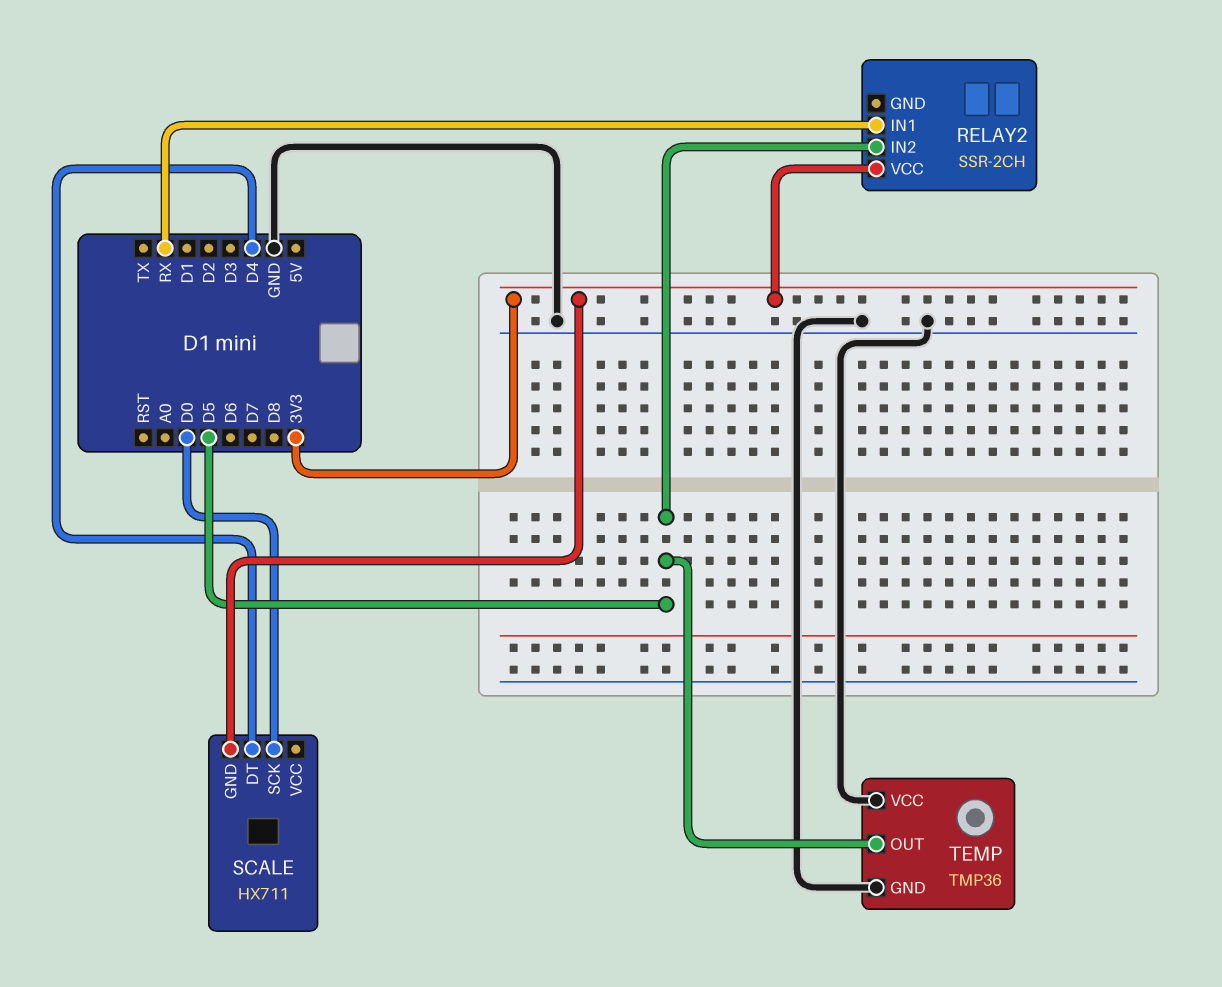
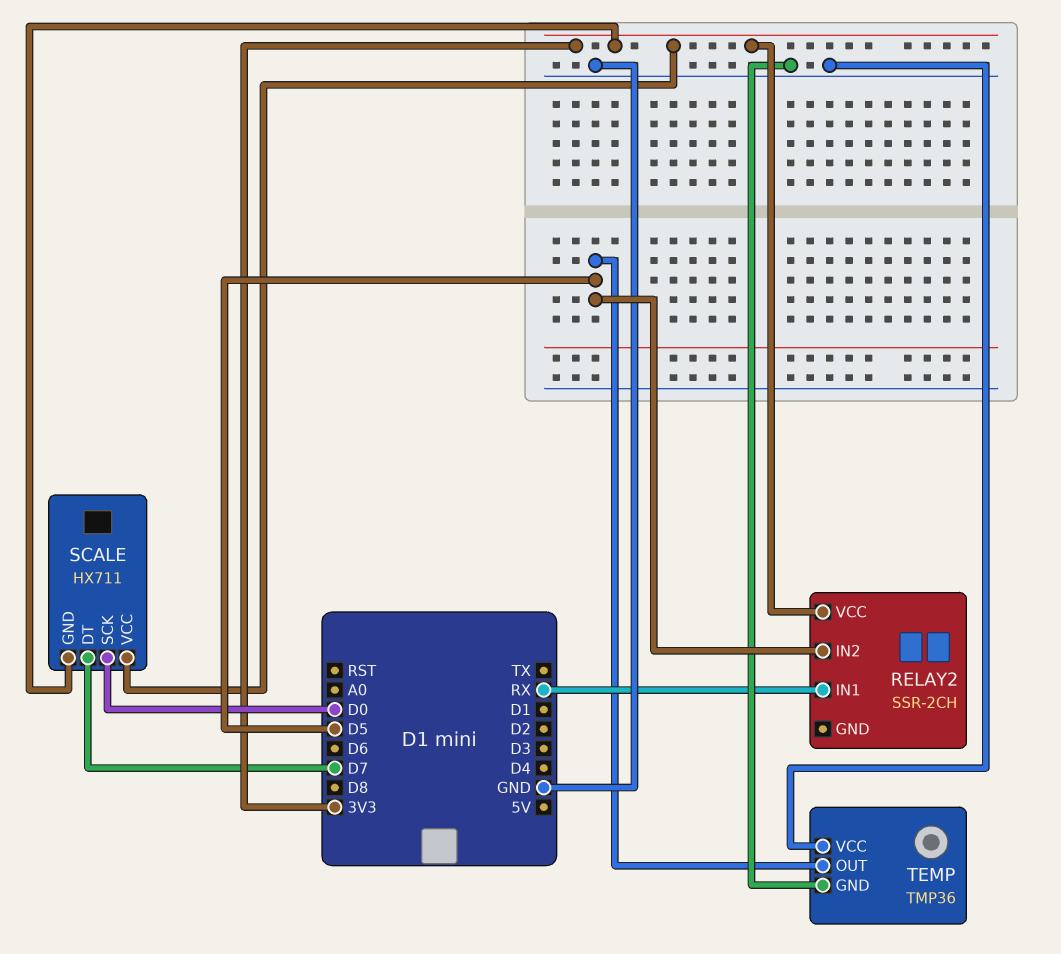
SCALE pin DT: D4 -> D7
SCALE pin VCC: none -> 3V3

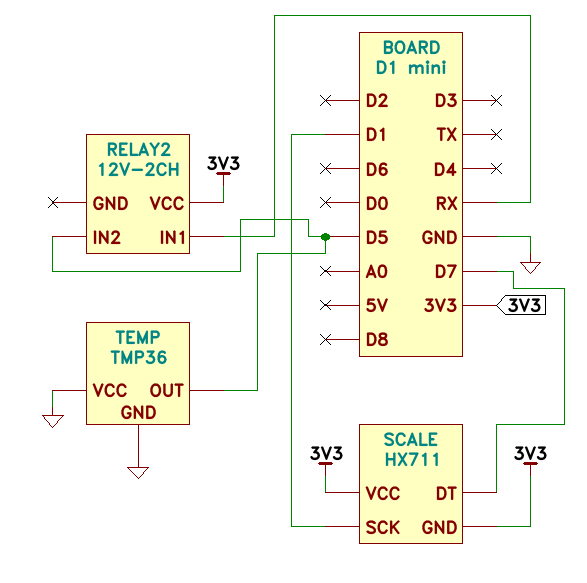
RELAY2: SSR-2CH -> 12V-2CH
SCALE pin SCK: D0 -> D1

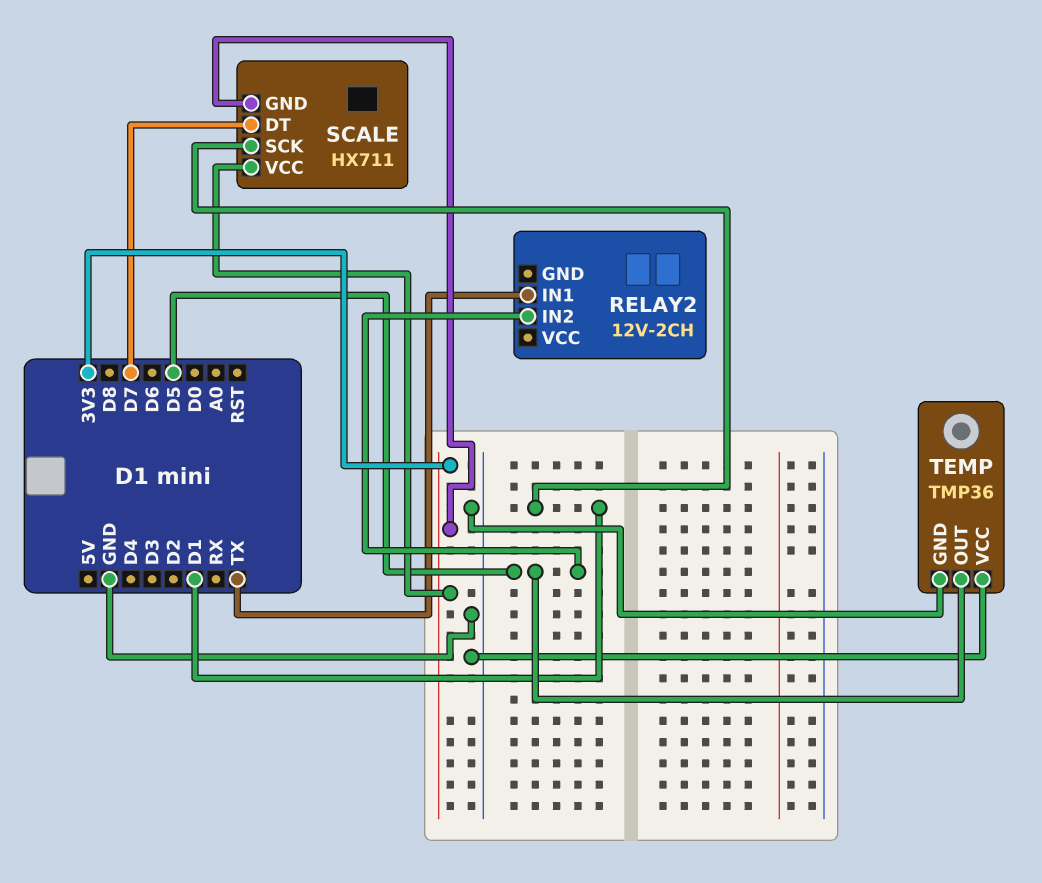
RELAY2 pin IN1: RX -> TX
RELAY2 pin VCC: 3V3 -> none

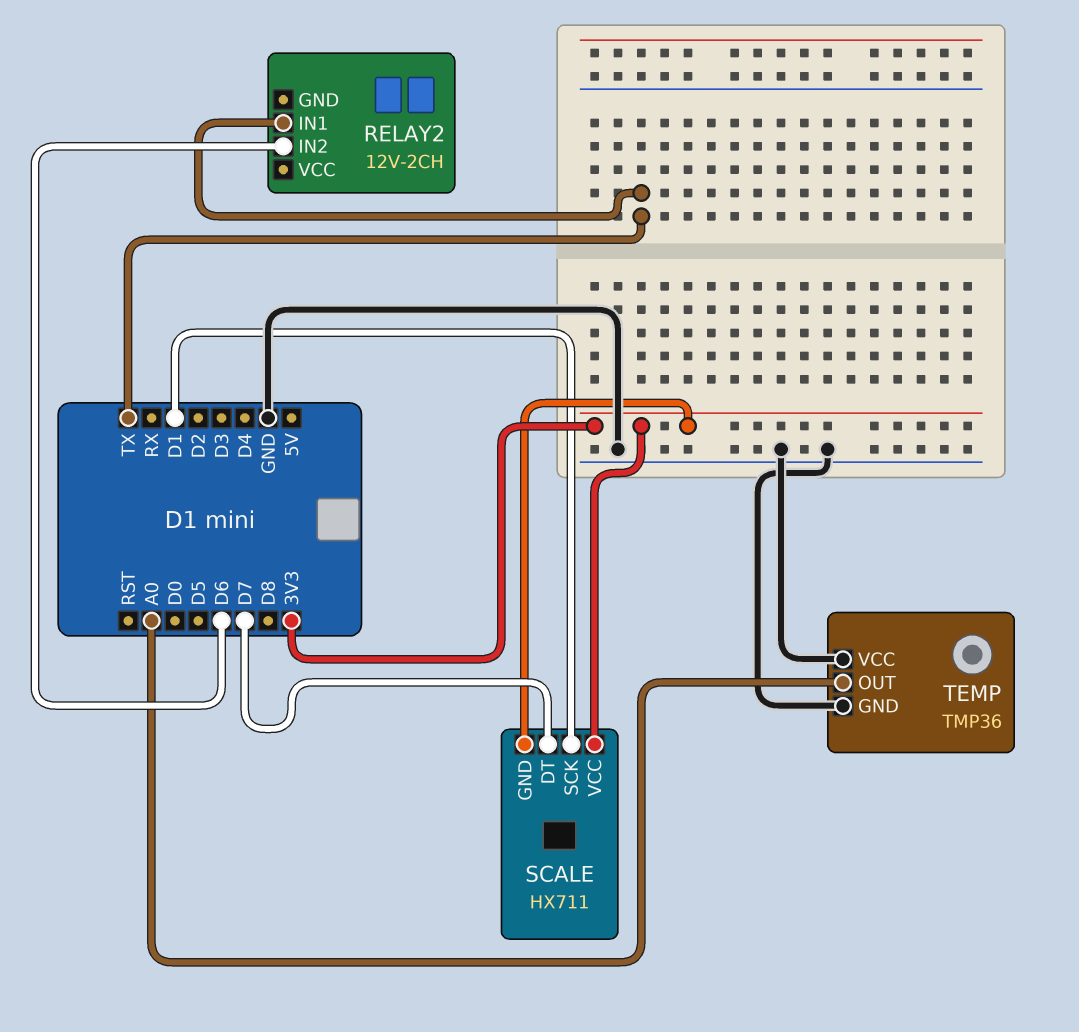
RELAY2 pin IN2: D5 -> D6
TEMP pin OUT: D5 -> A0

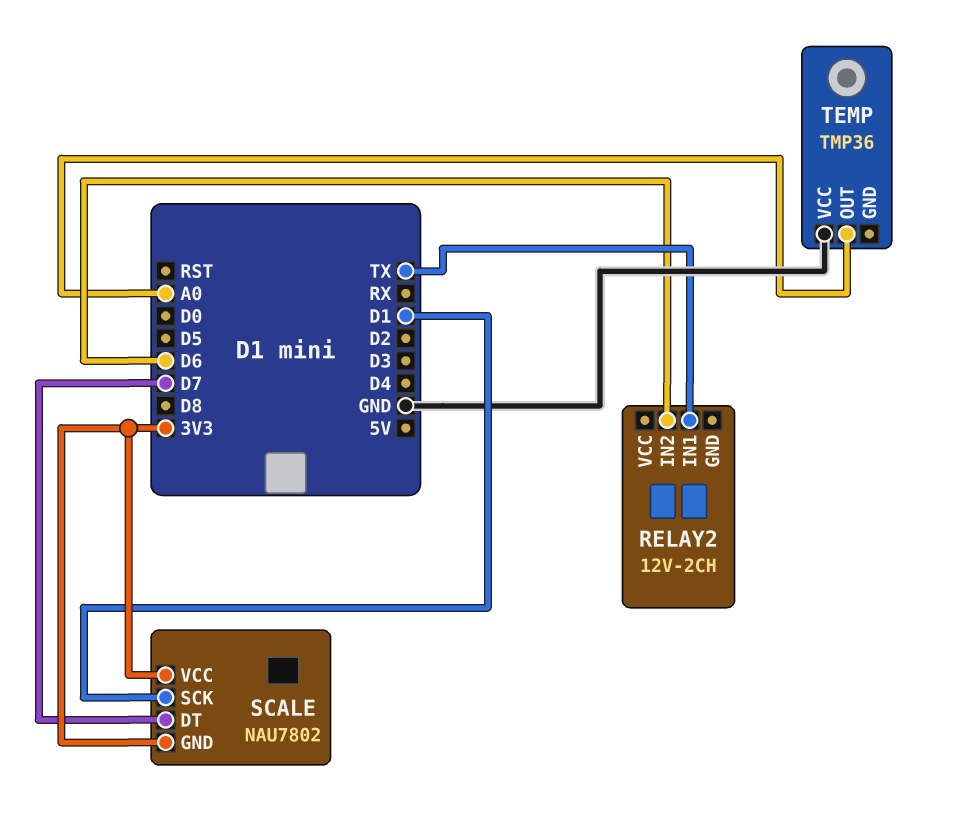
SCALE: HX711 -> NAU7802
TEMP pin GND: GND -> none

